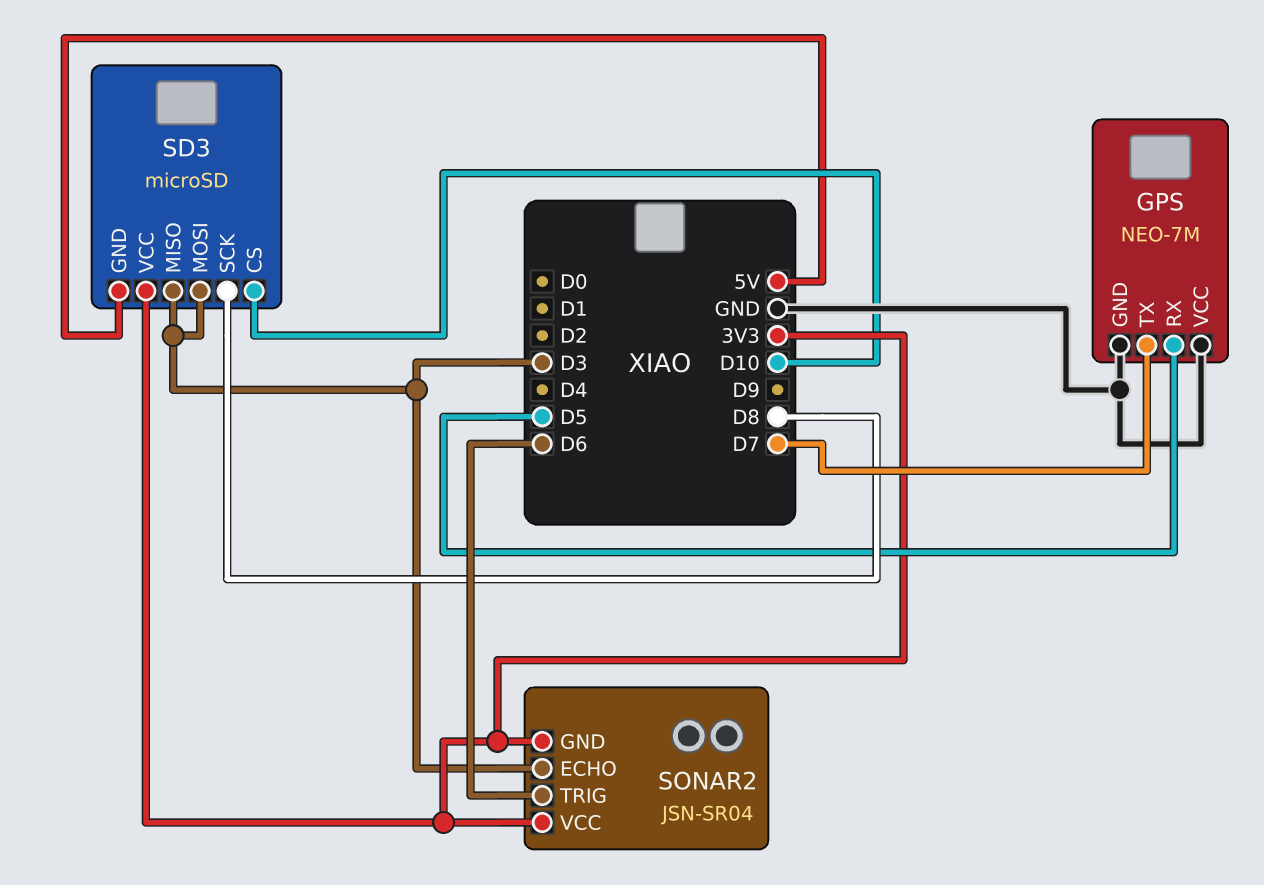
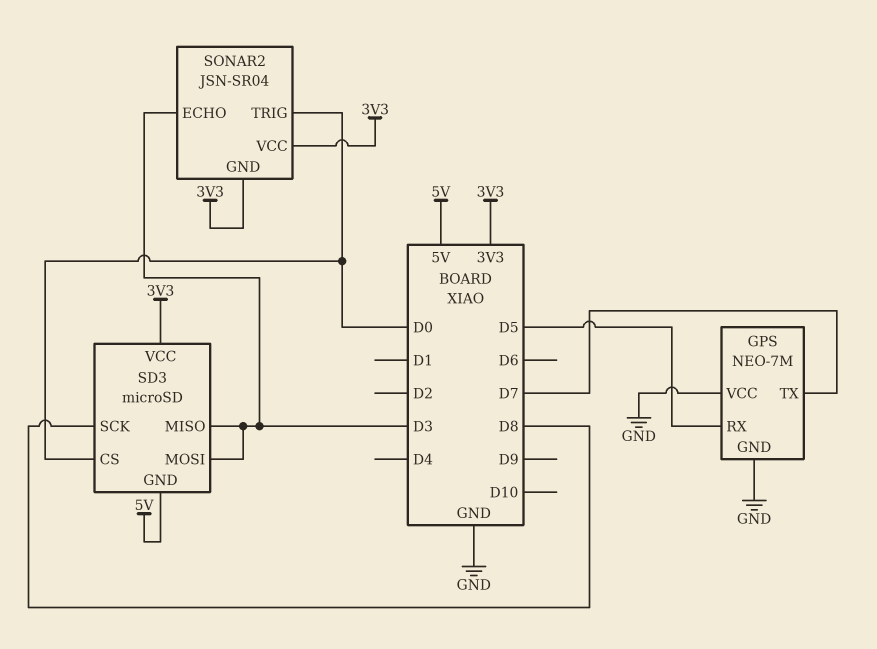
SD3 pin CS: D10 -> D0
SONAR2 pin TRIG: D6 -> D0

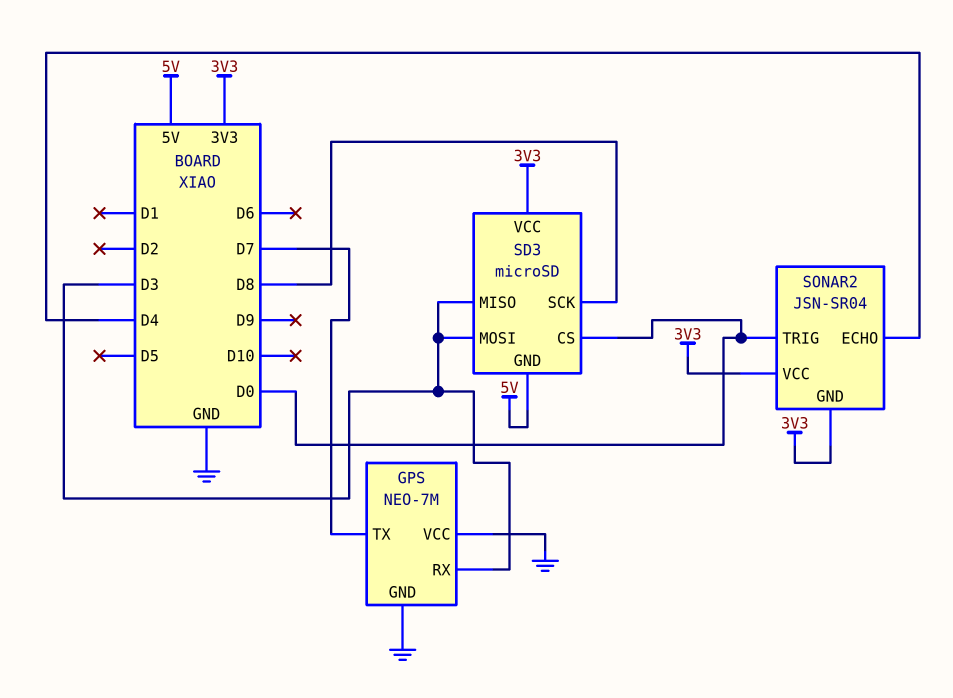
GPS pin RX: D5 -> D3
SONAR2 pin ECHO: D3 -> D4

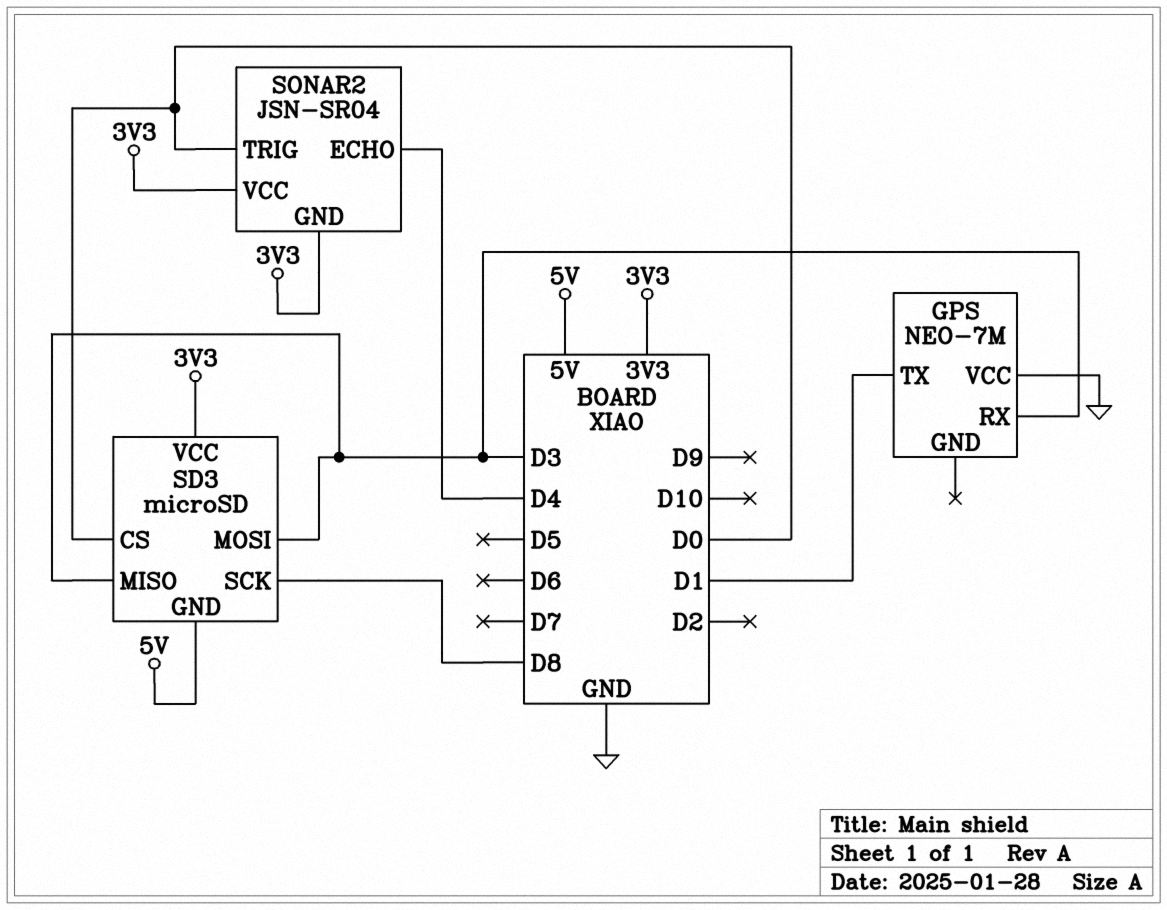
GPS pin GND: GND -> none
GPS pin TX: D7 -> D1

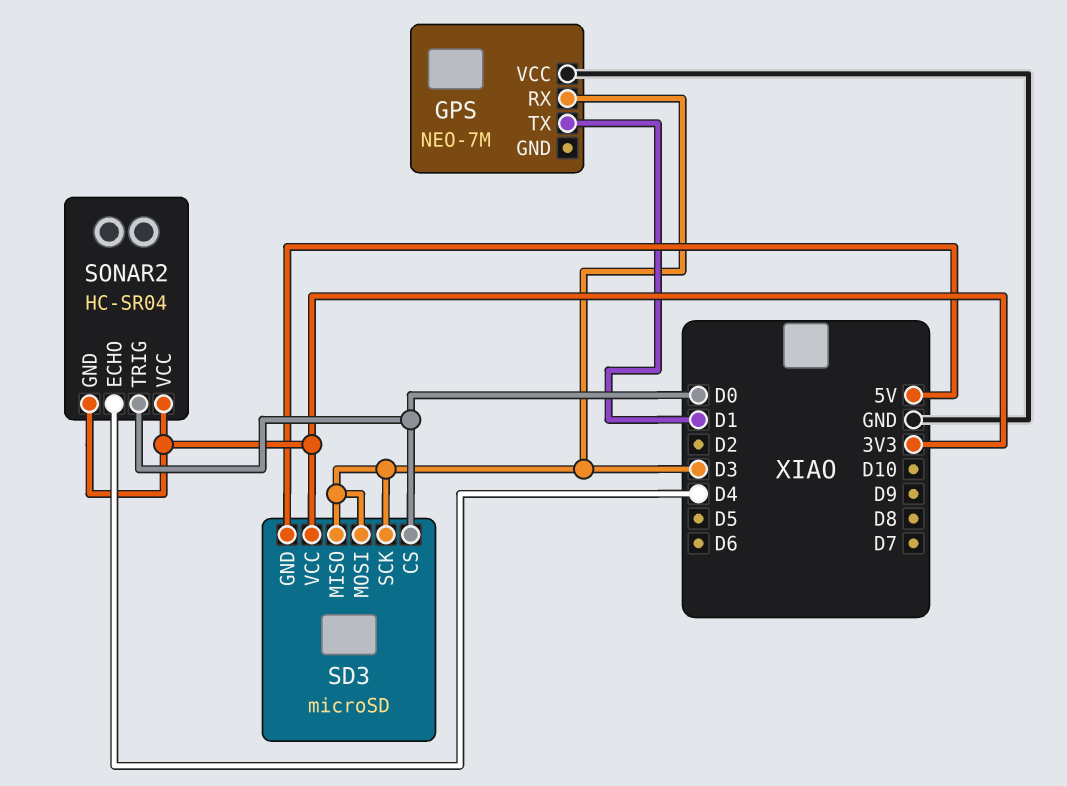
SD3 pin SCK: D8 -> D3
SONAR2: JSN-SR04 -> HC-SR04

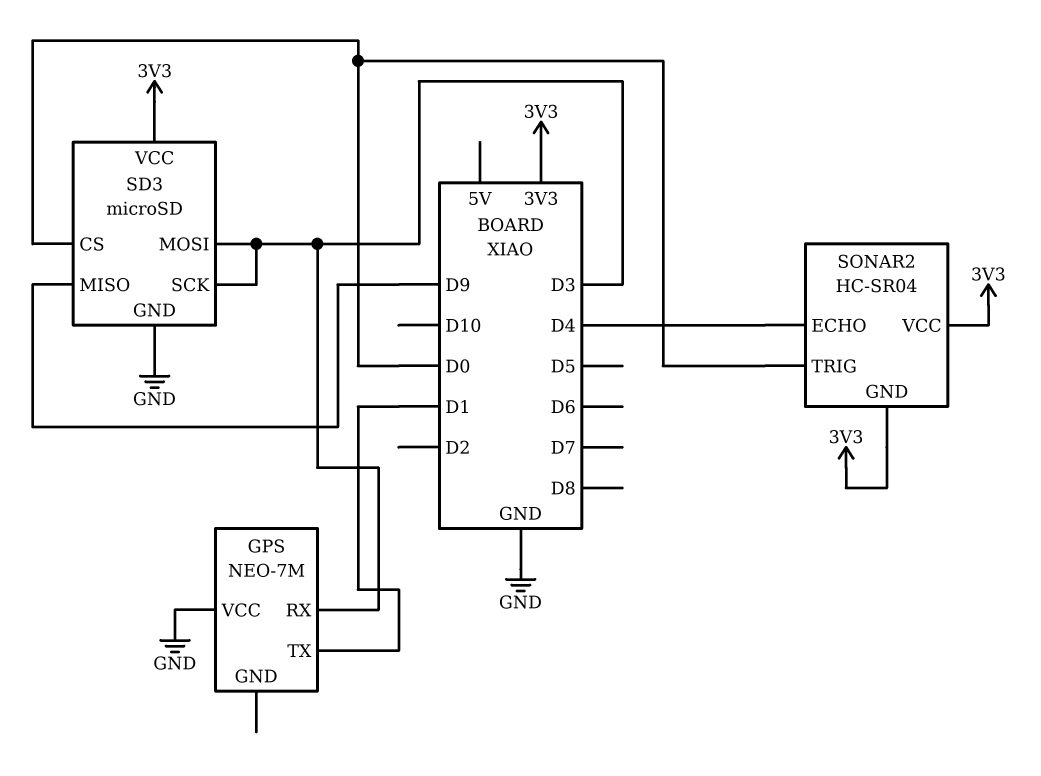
SD3 pin GND: 5V -> GND
SD3 pin MISO: D3 -> D9

